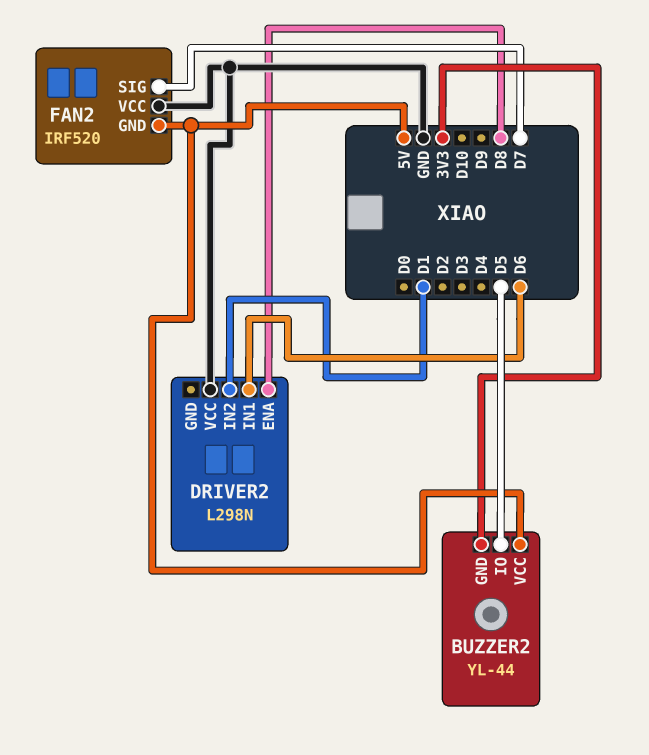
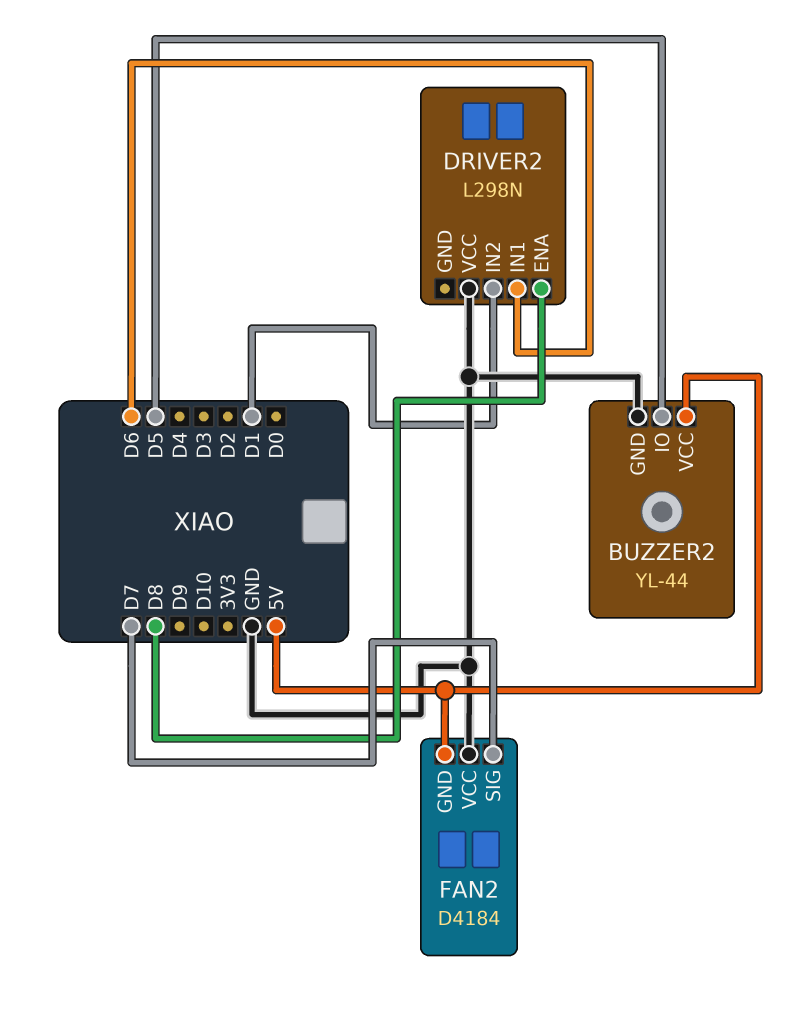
BUZZER2 pin GND: 3V3 -> GND
FAN2: IRF520 -> D4184

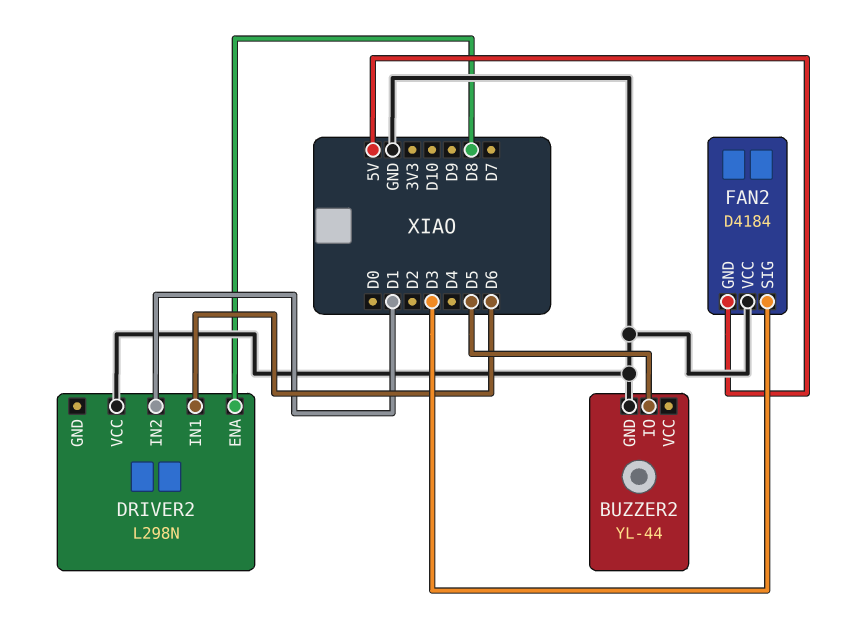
BUZZER2 pin VCC: 5V -> none
FAN2 pin SIG: D7 -> D3

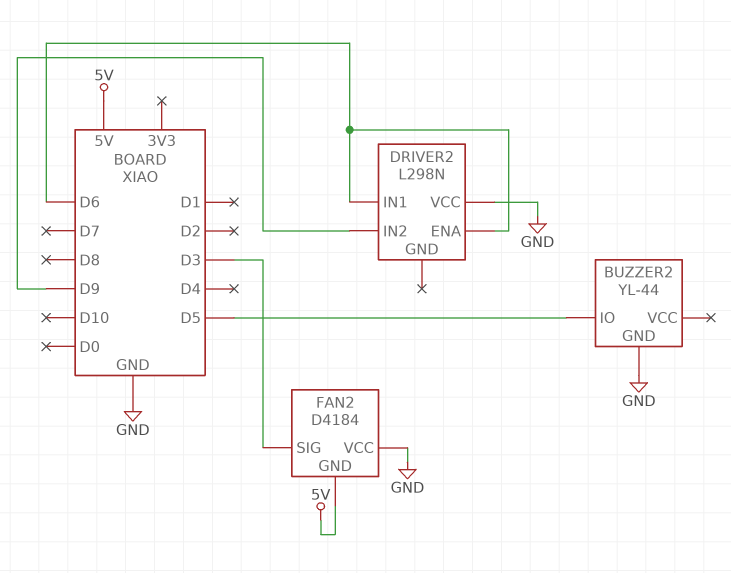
DRIVER2 pin ENA: D8 -> D6
DRIVER2 pin IN2: D1 -> D9

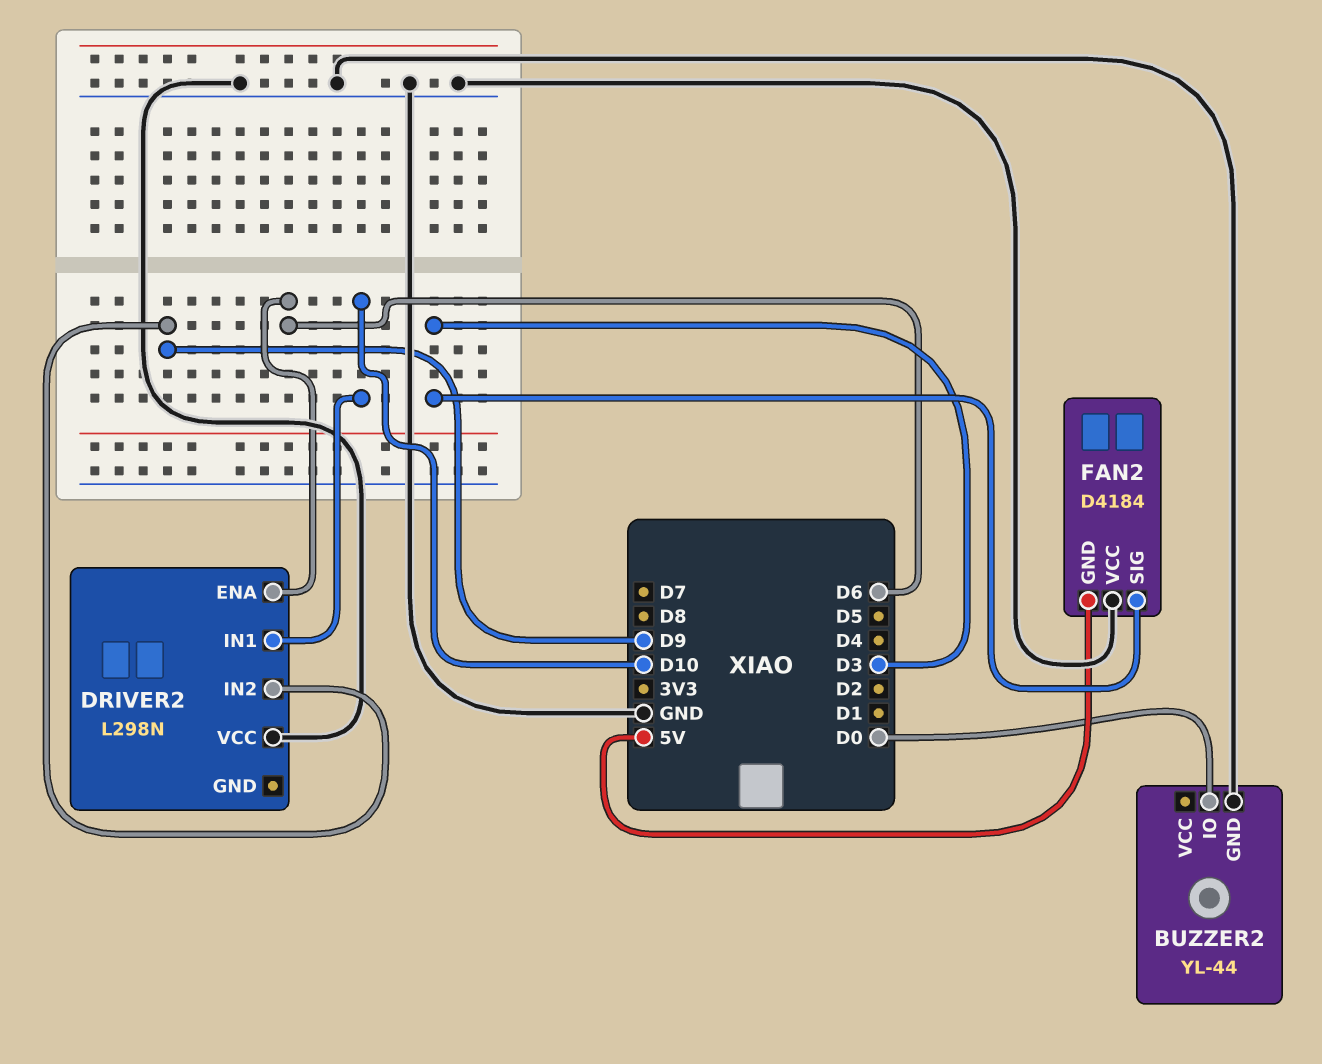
BUZZER2 pin IO: D5 -> D0
DRIVER2 pin IN1: D6 -> D10

